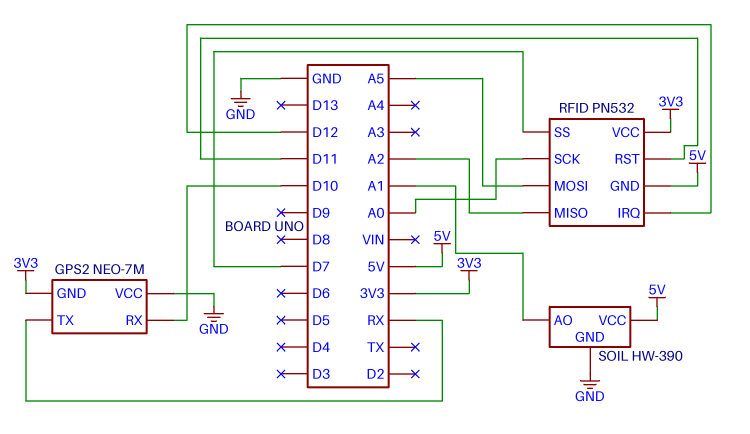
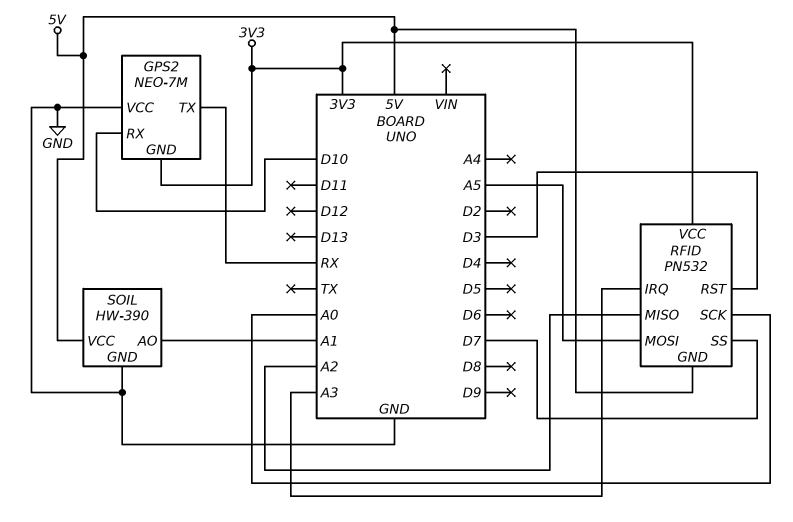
RFID pin IRQ: D12 -> A3
RFID pin RST: D11 -> D3

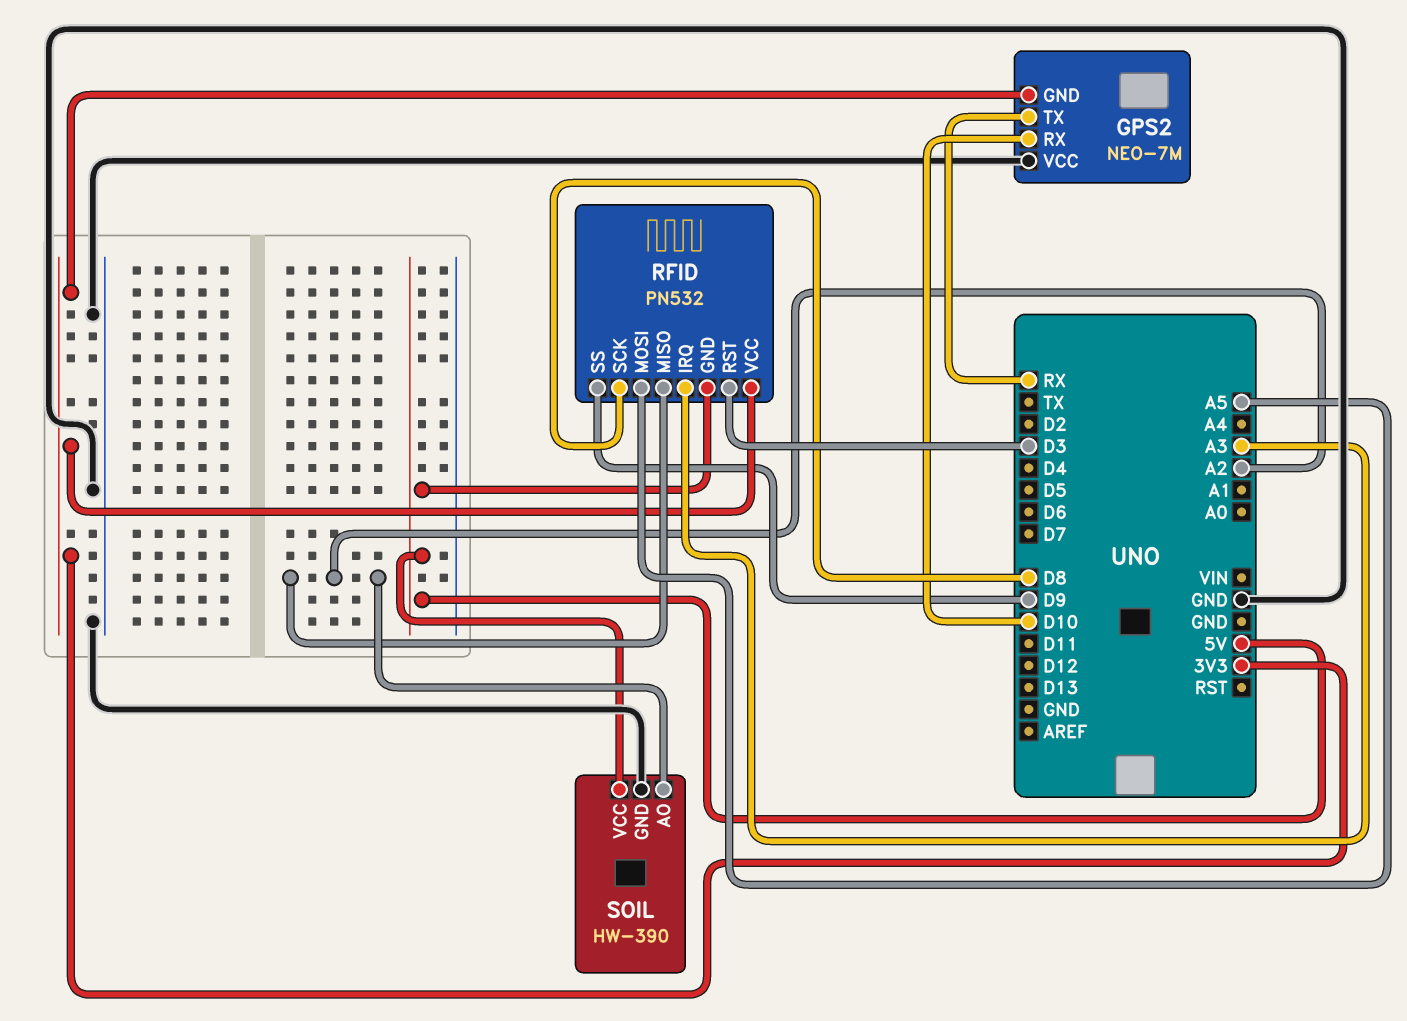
RFID pin SCK: A0 -> D8
RFID pin SS: D7 -> D9
SOIL pin AO: A1 -> A2

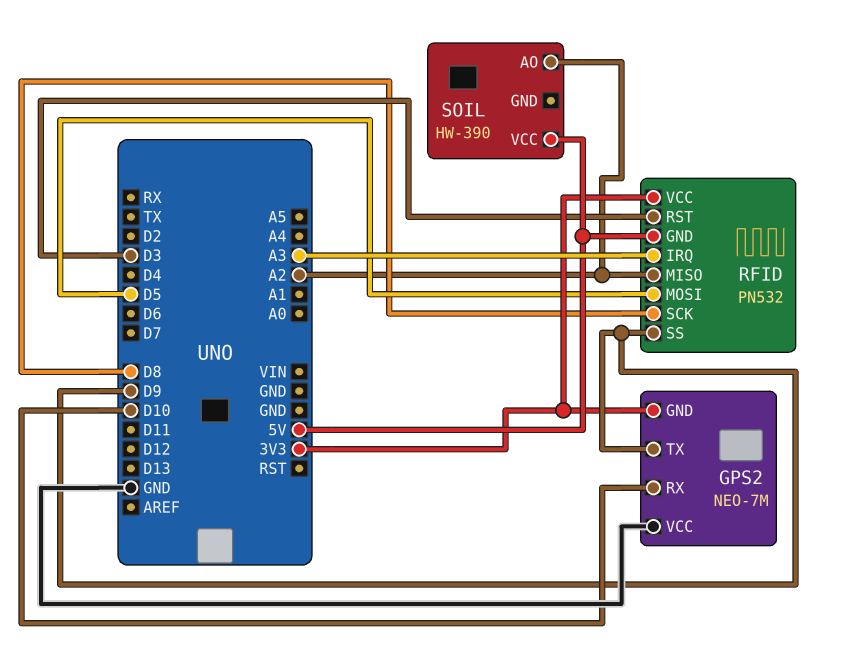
GPS2 pin TX: RX -> D9
RFID pin MOSI: A5 -> D5
SOIL pin GND: GND -> none

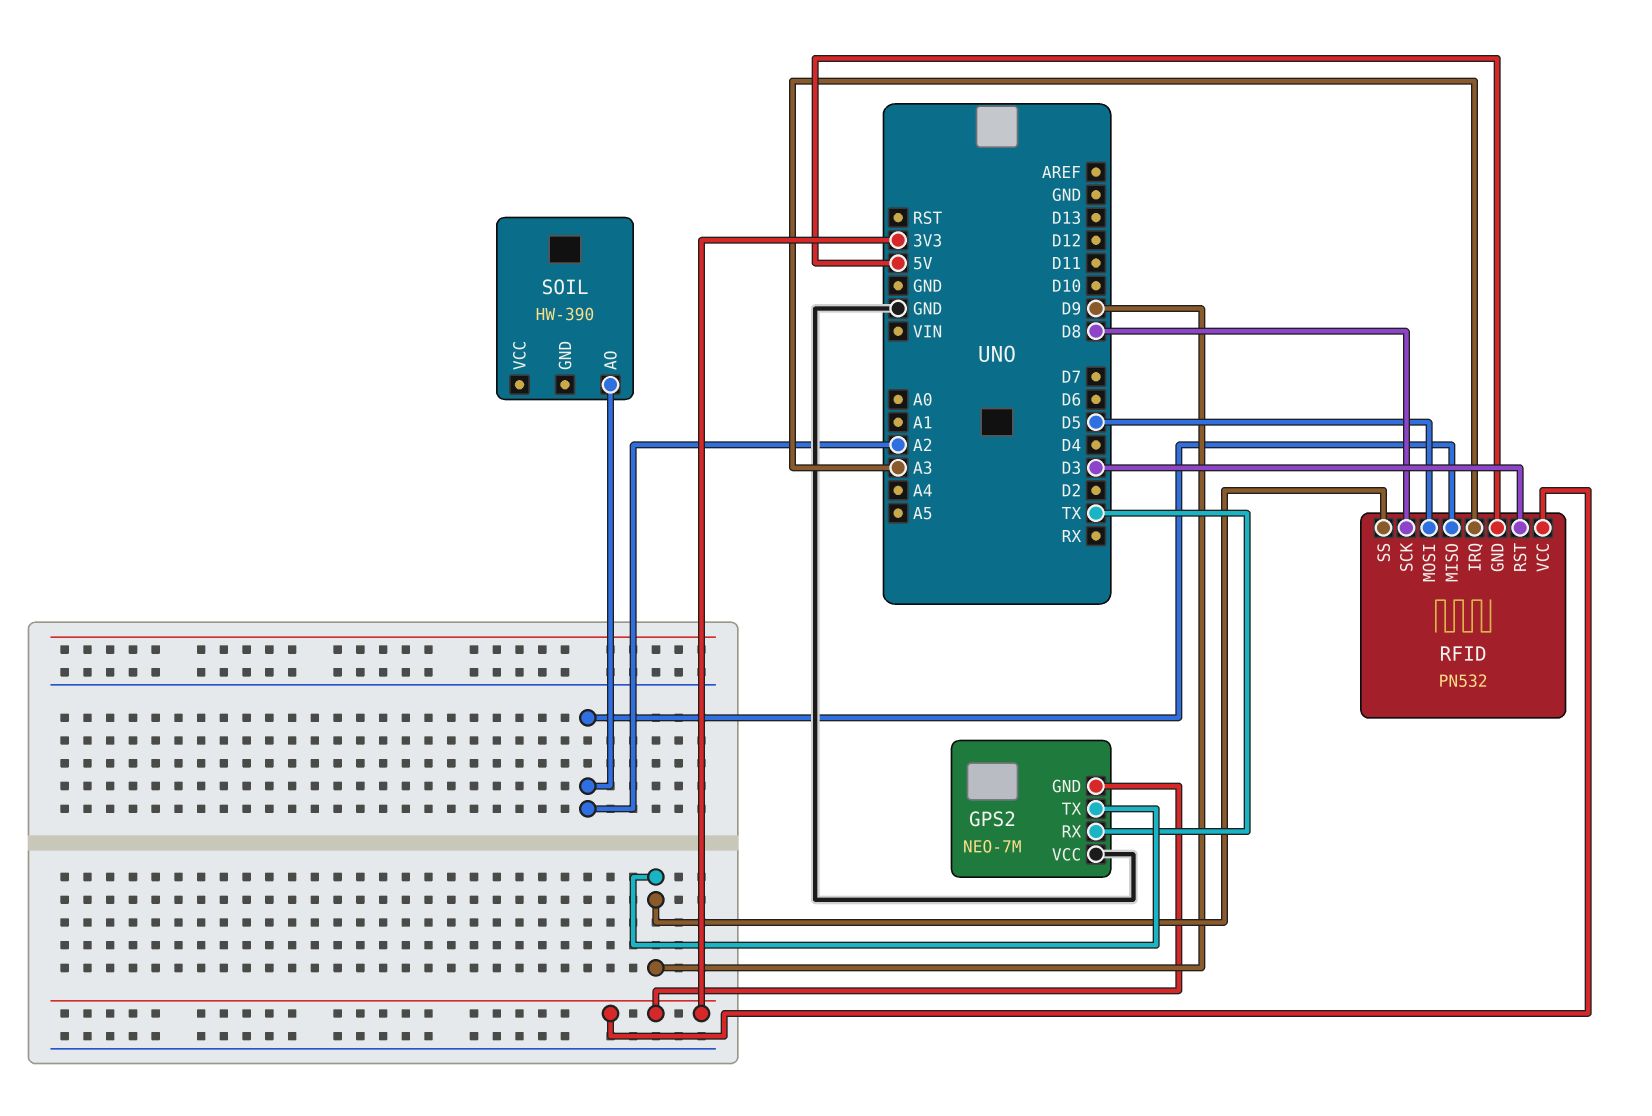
GPS2 pin RX: D10 -> TX
SOIL pin VCC: 5V -> none

